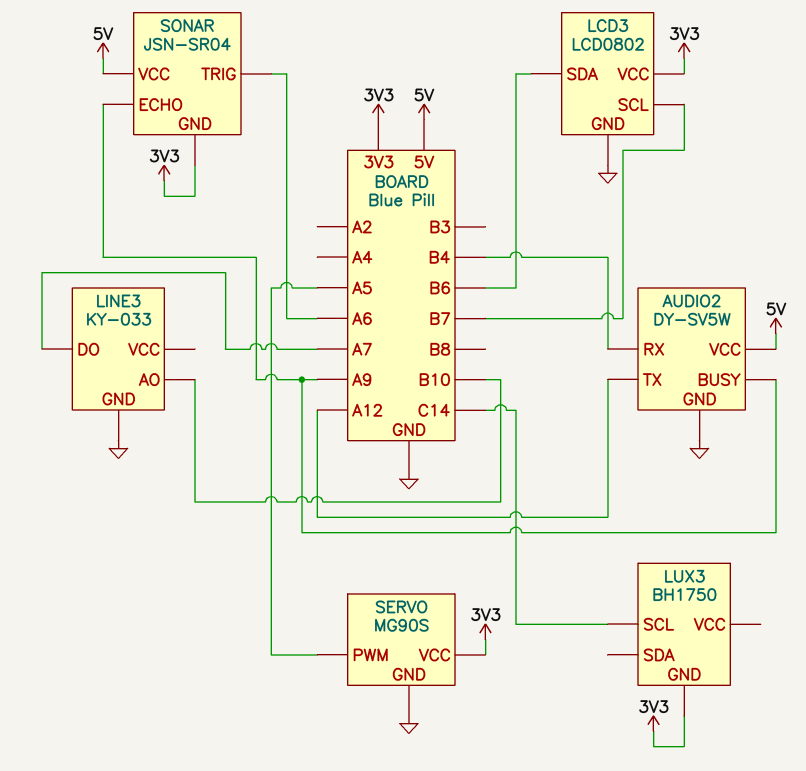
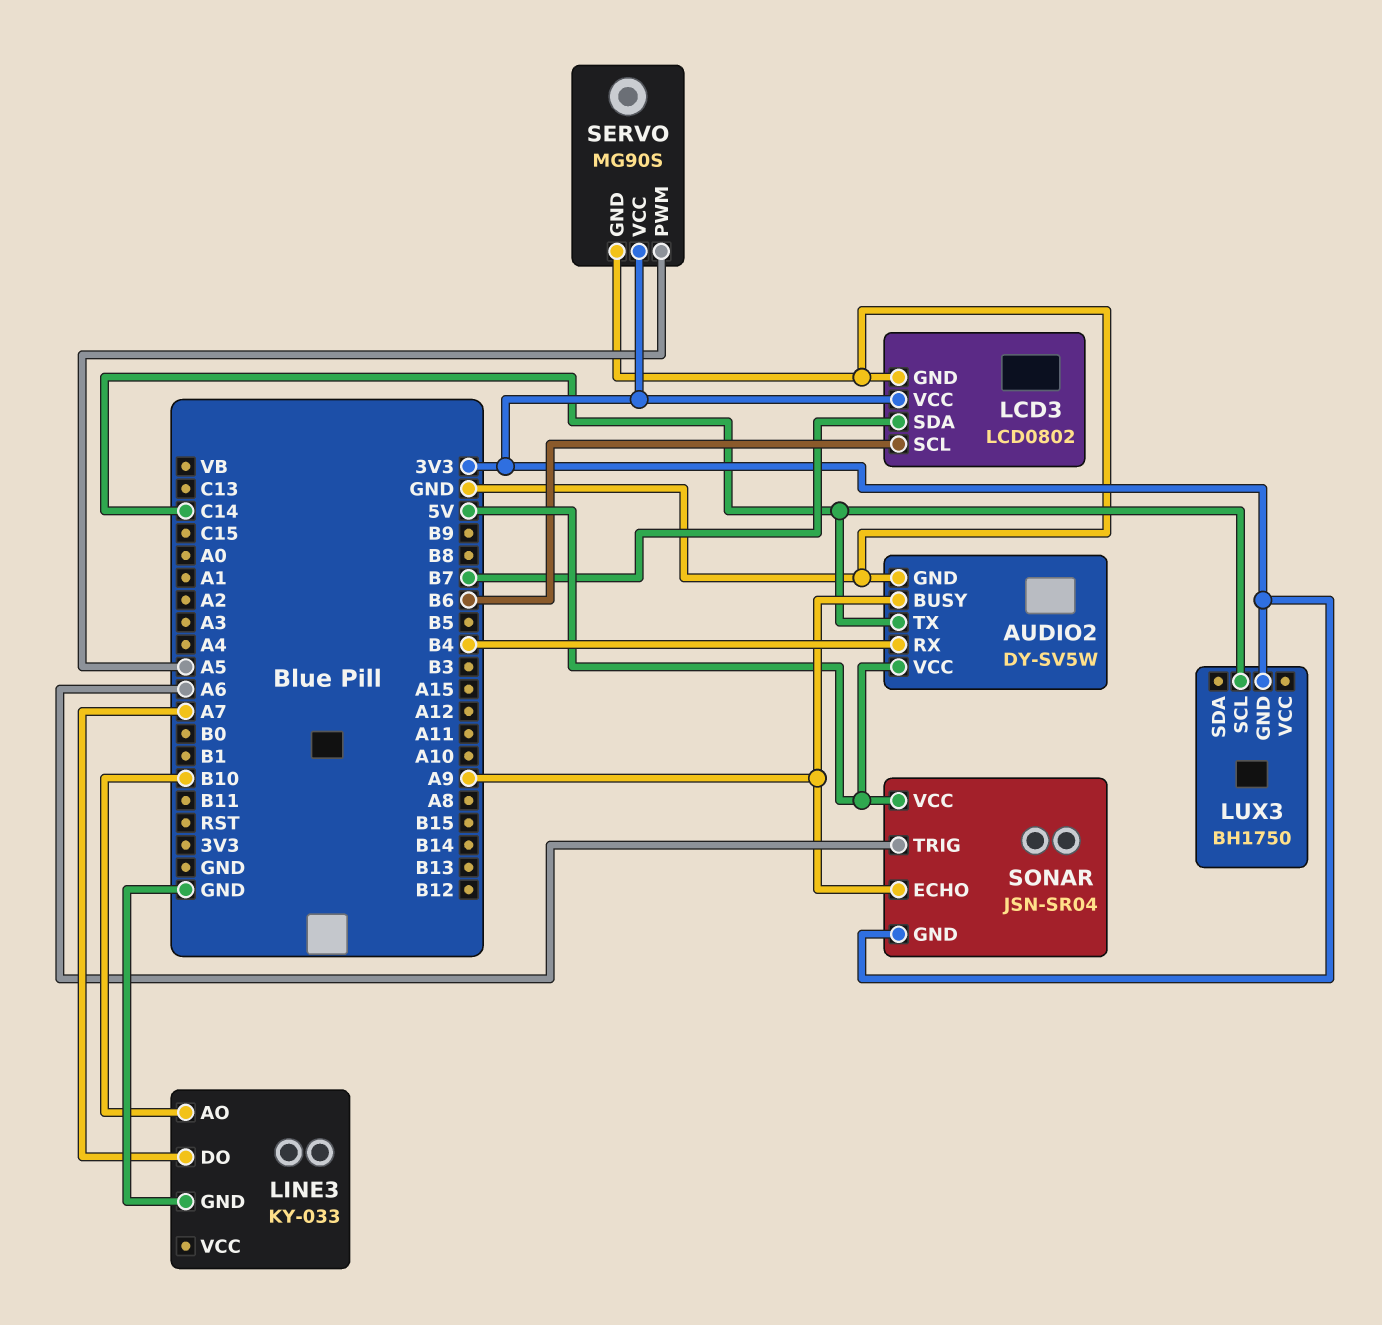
AUDIO2 pin TX: A12 -> C14
LCD3 pin SCL: B7 -> B6
LCD3 pin SDA: B6 -> B7

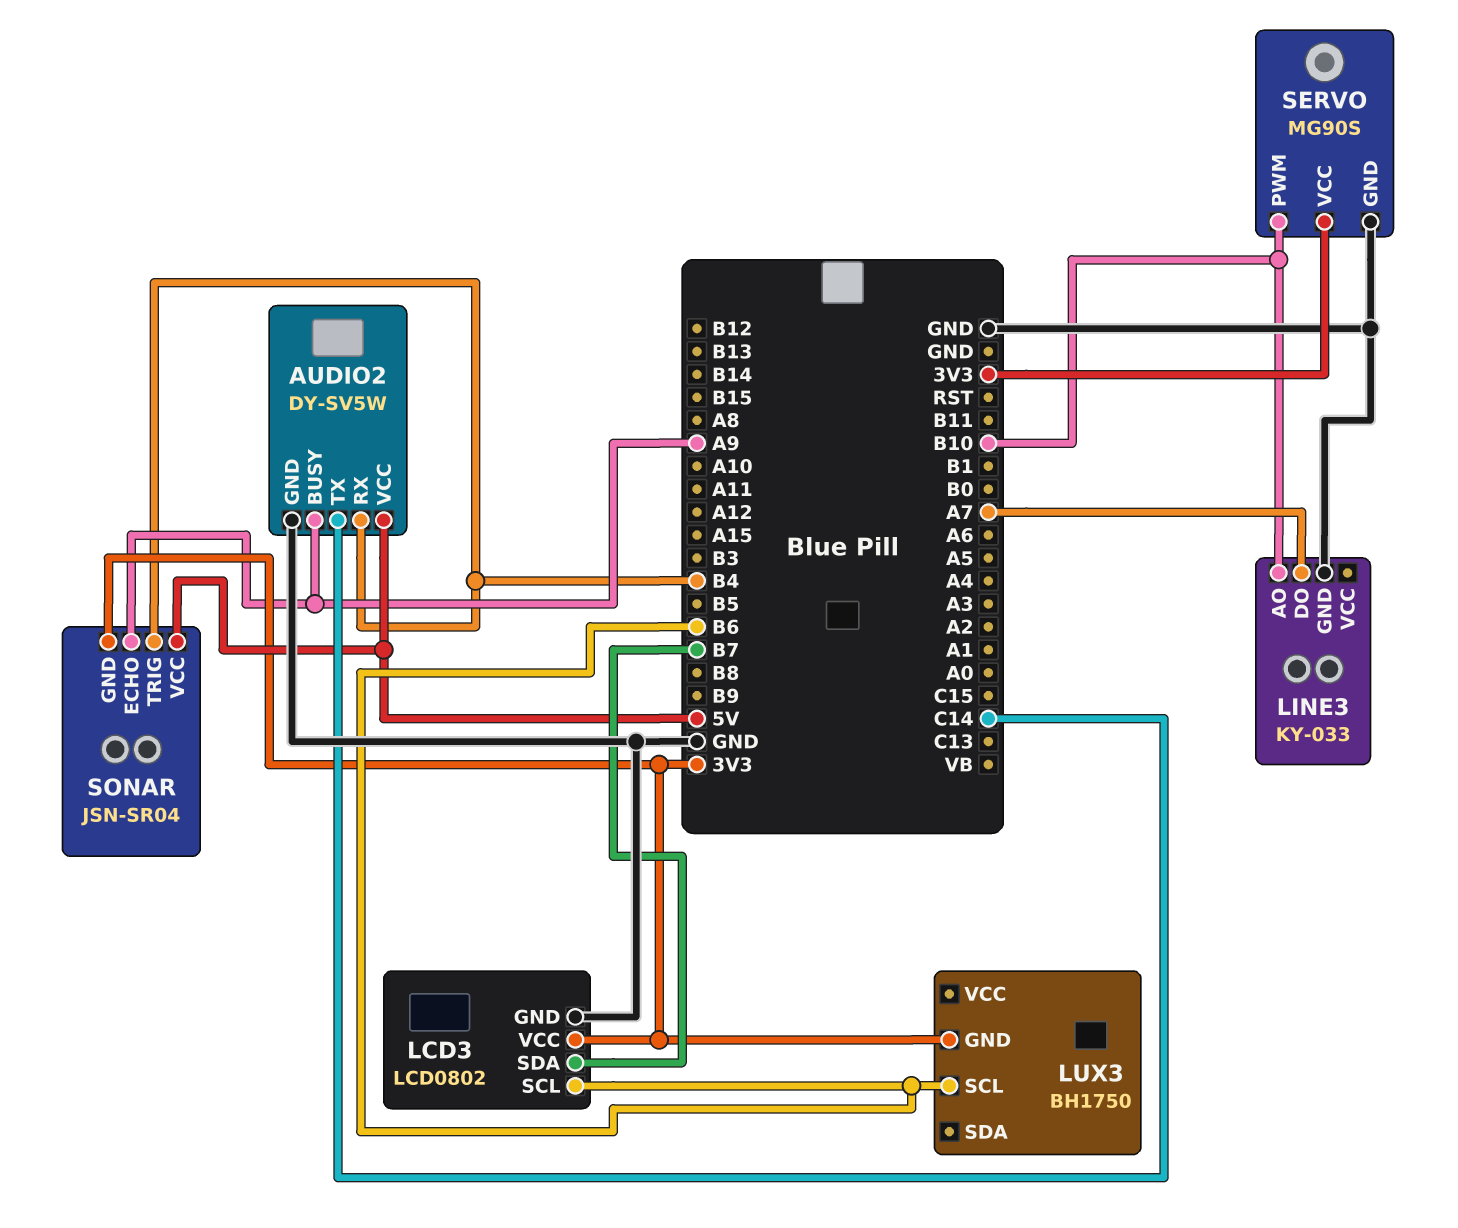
LUX3 pin SCL: C14 -> B6
SERVO pin PWM: A5 -> B10
SONAR pin TRIG: A6 -> B4

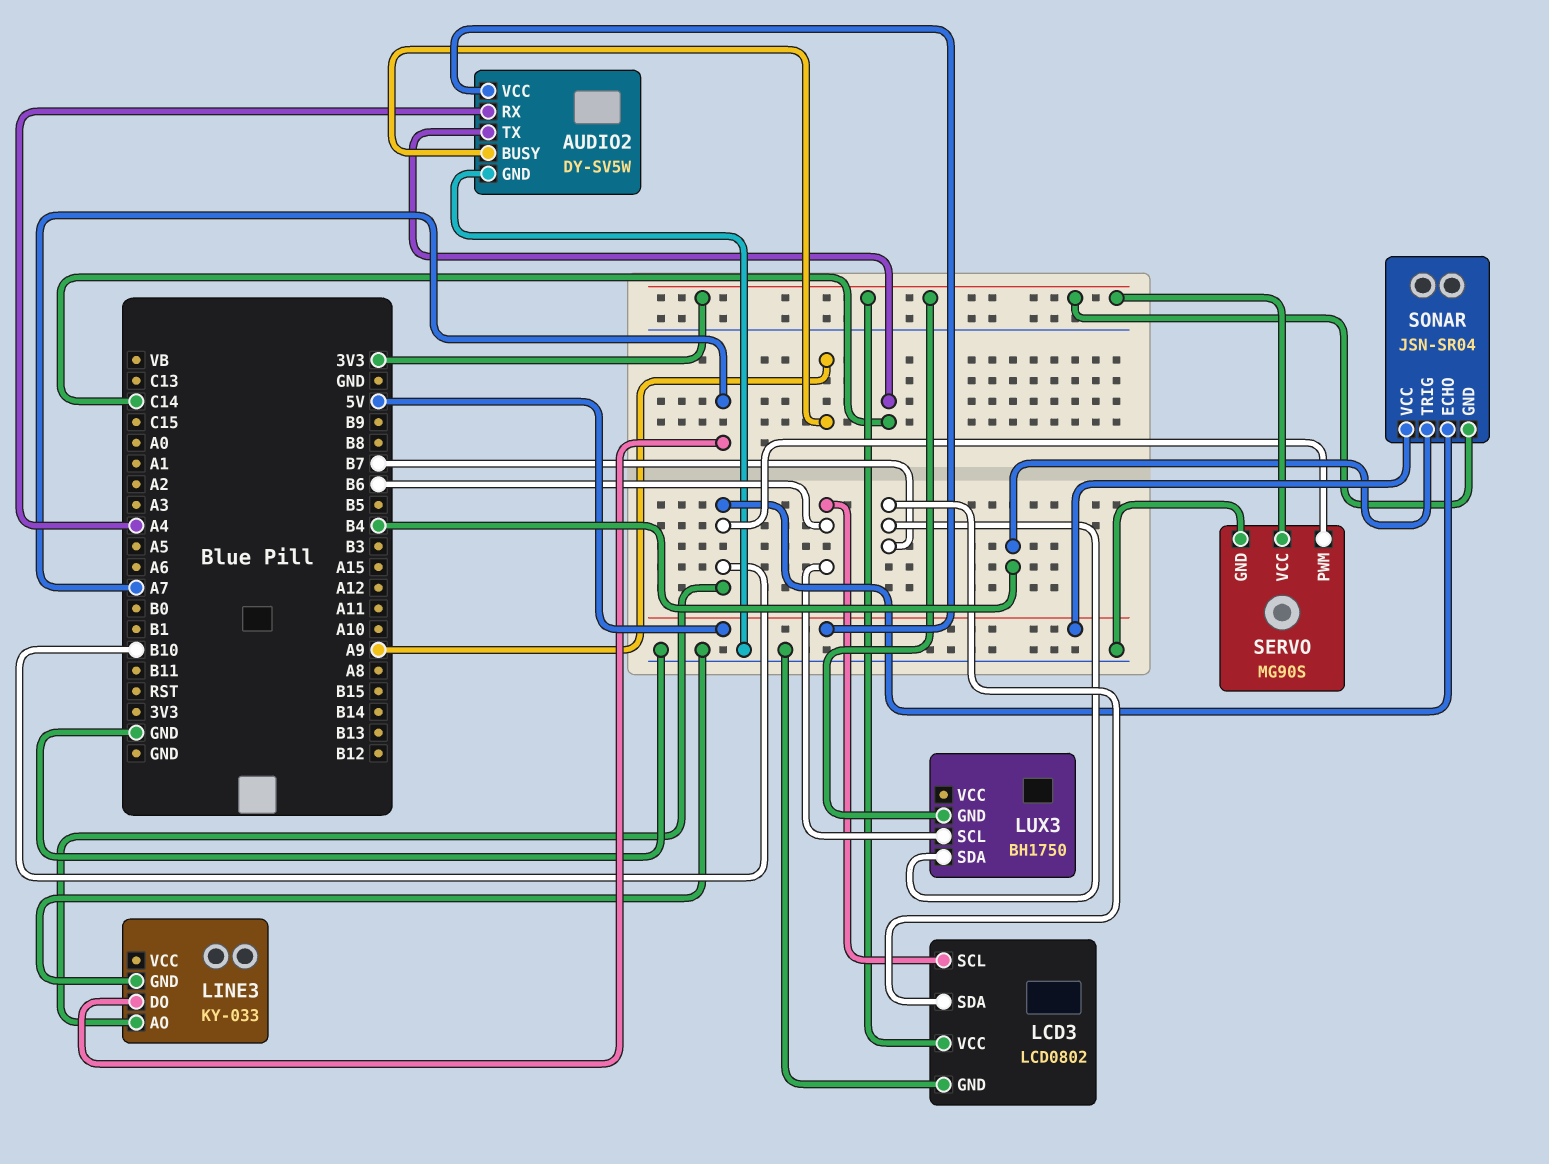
AUDIO2 pin RX: B4 -> A4
LUX3 pin SDA: none -> B7
SONAR pin ECHO: A9 -> B10

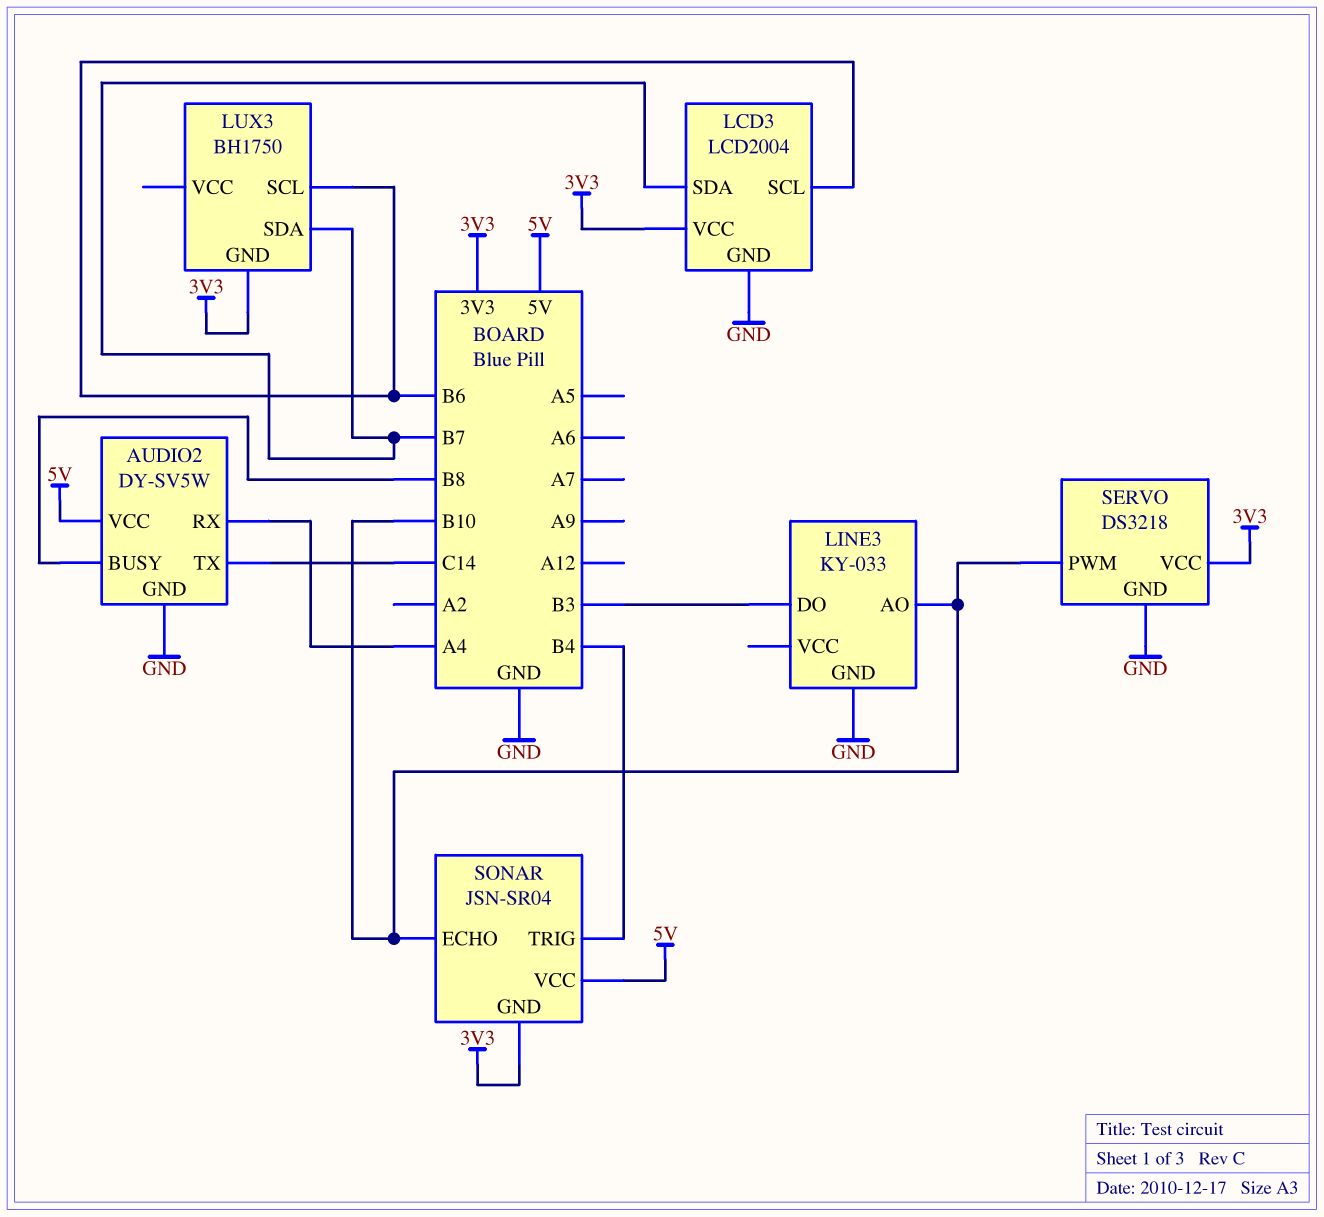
AUDIO2 pin BUSY: A9 -> B8
LCD3: LCD0802 -> LCD2004
LINE3 pin DO: A7 -> B3
SERVO: MG90S -> DS3218

